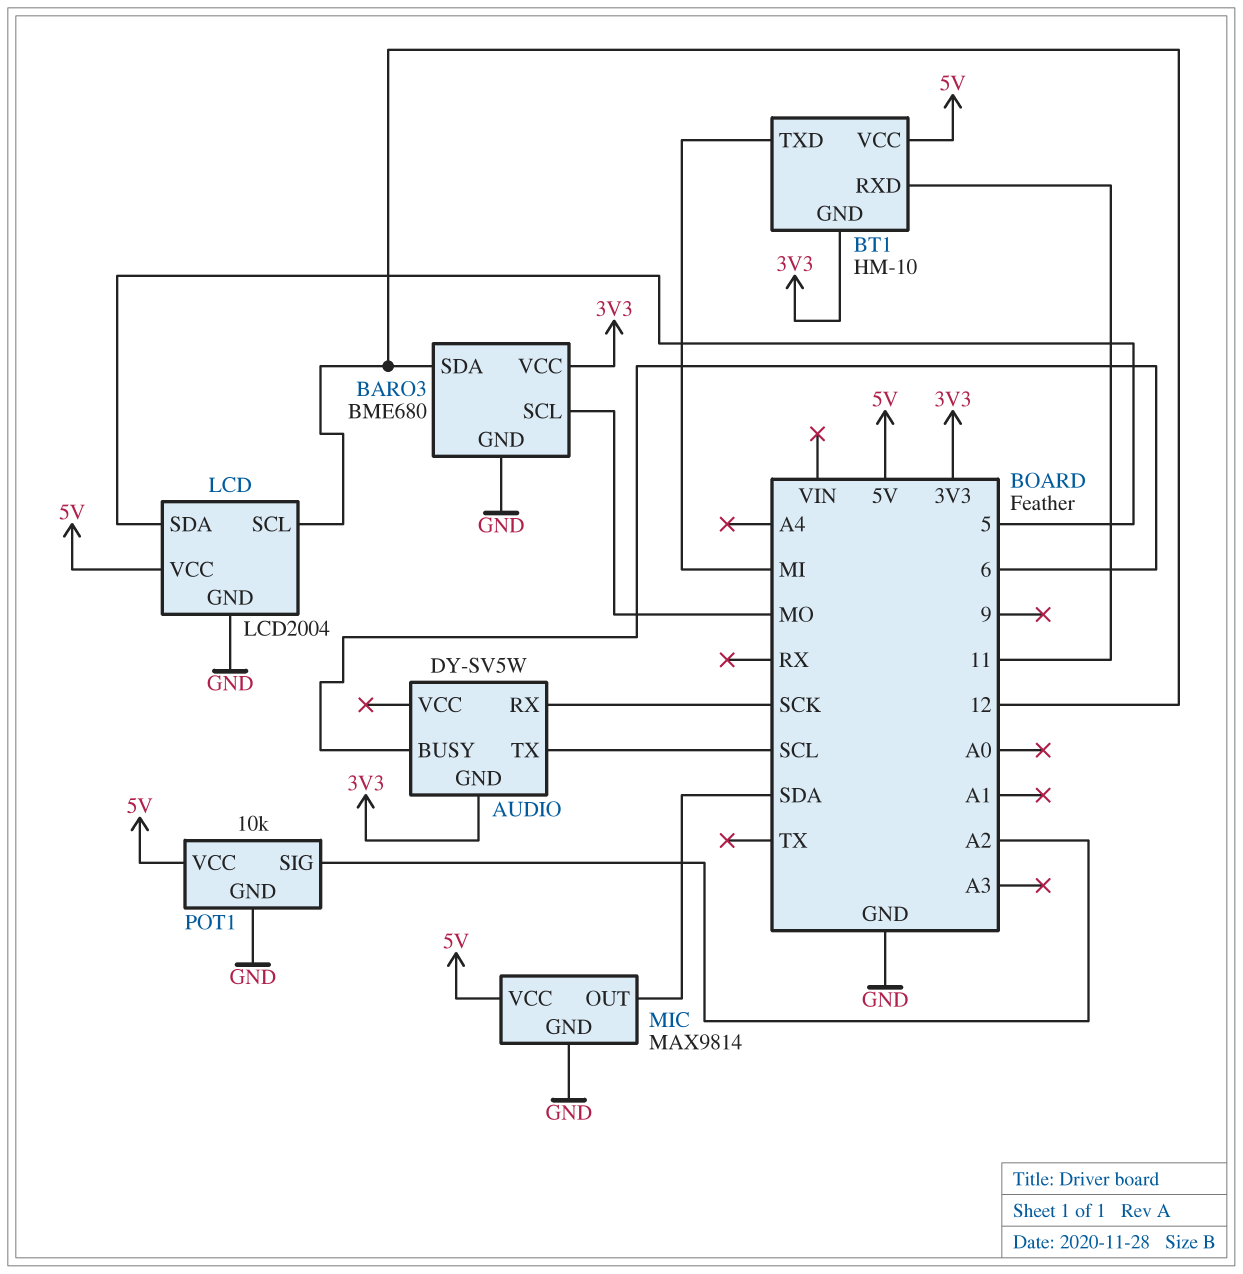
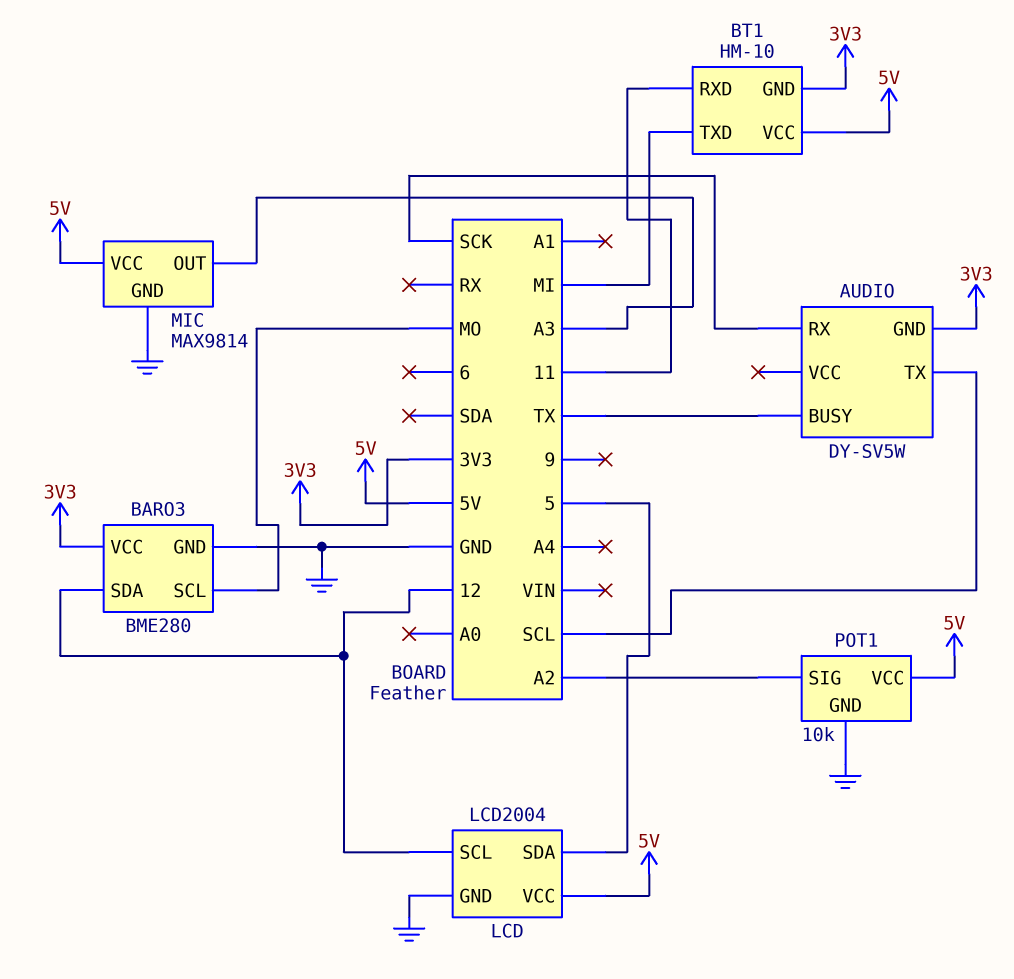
AUDIO pin BUSY: 6 -> TX
BARO3: BME680 -> BME280
MIC pin OUT: SDA -> A3

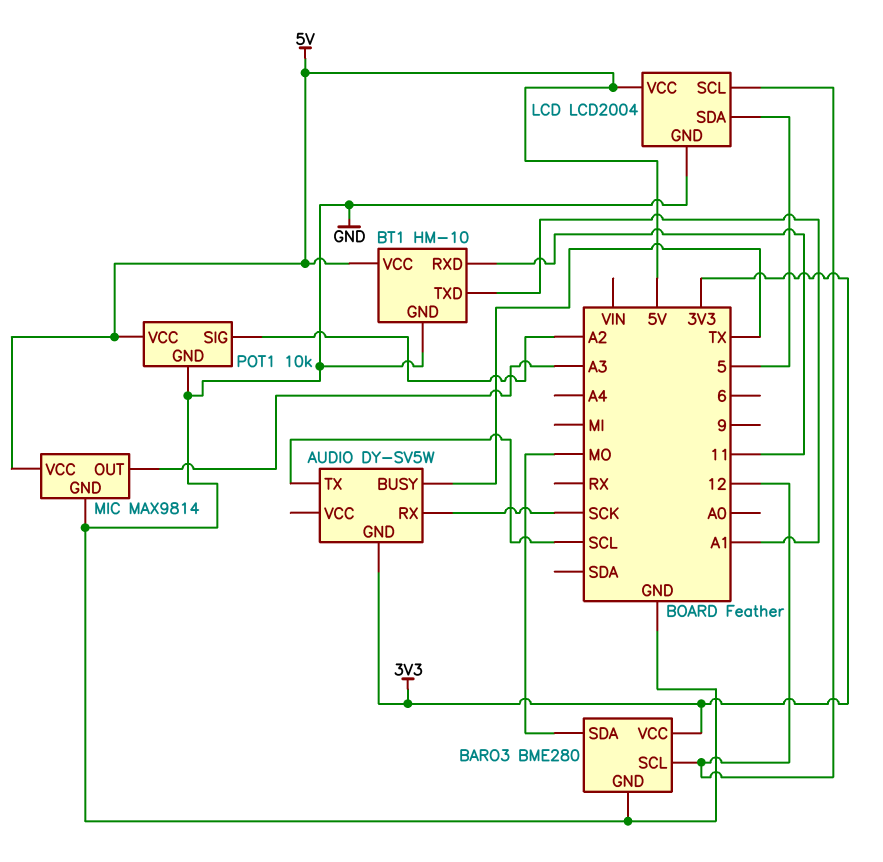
BARO3 pin SCL: MO -> 12
BARO3 pin SDA: 12 -> MO
BT1 pin GND: 3V3 -> GND
BT1 pin TXD: MI -> A1

